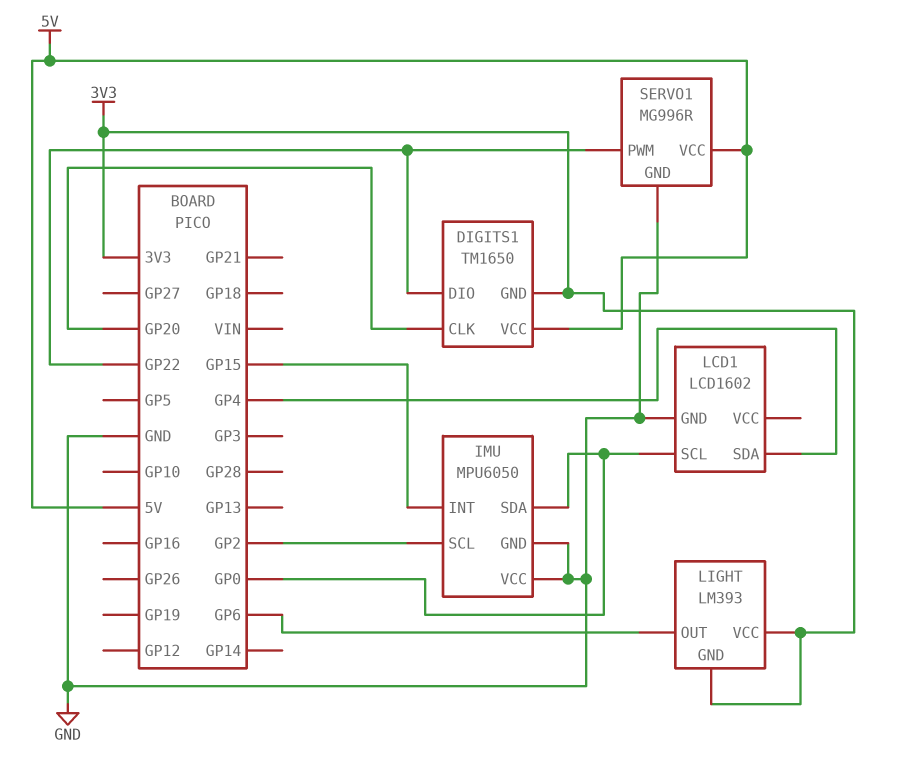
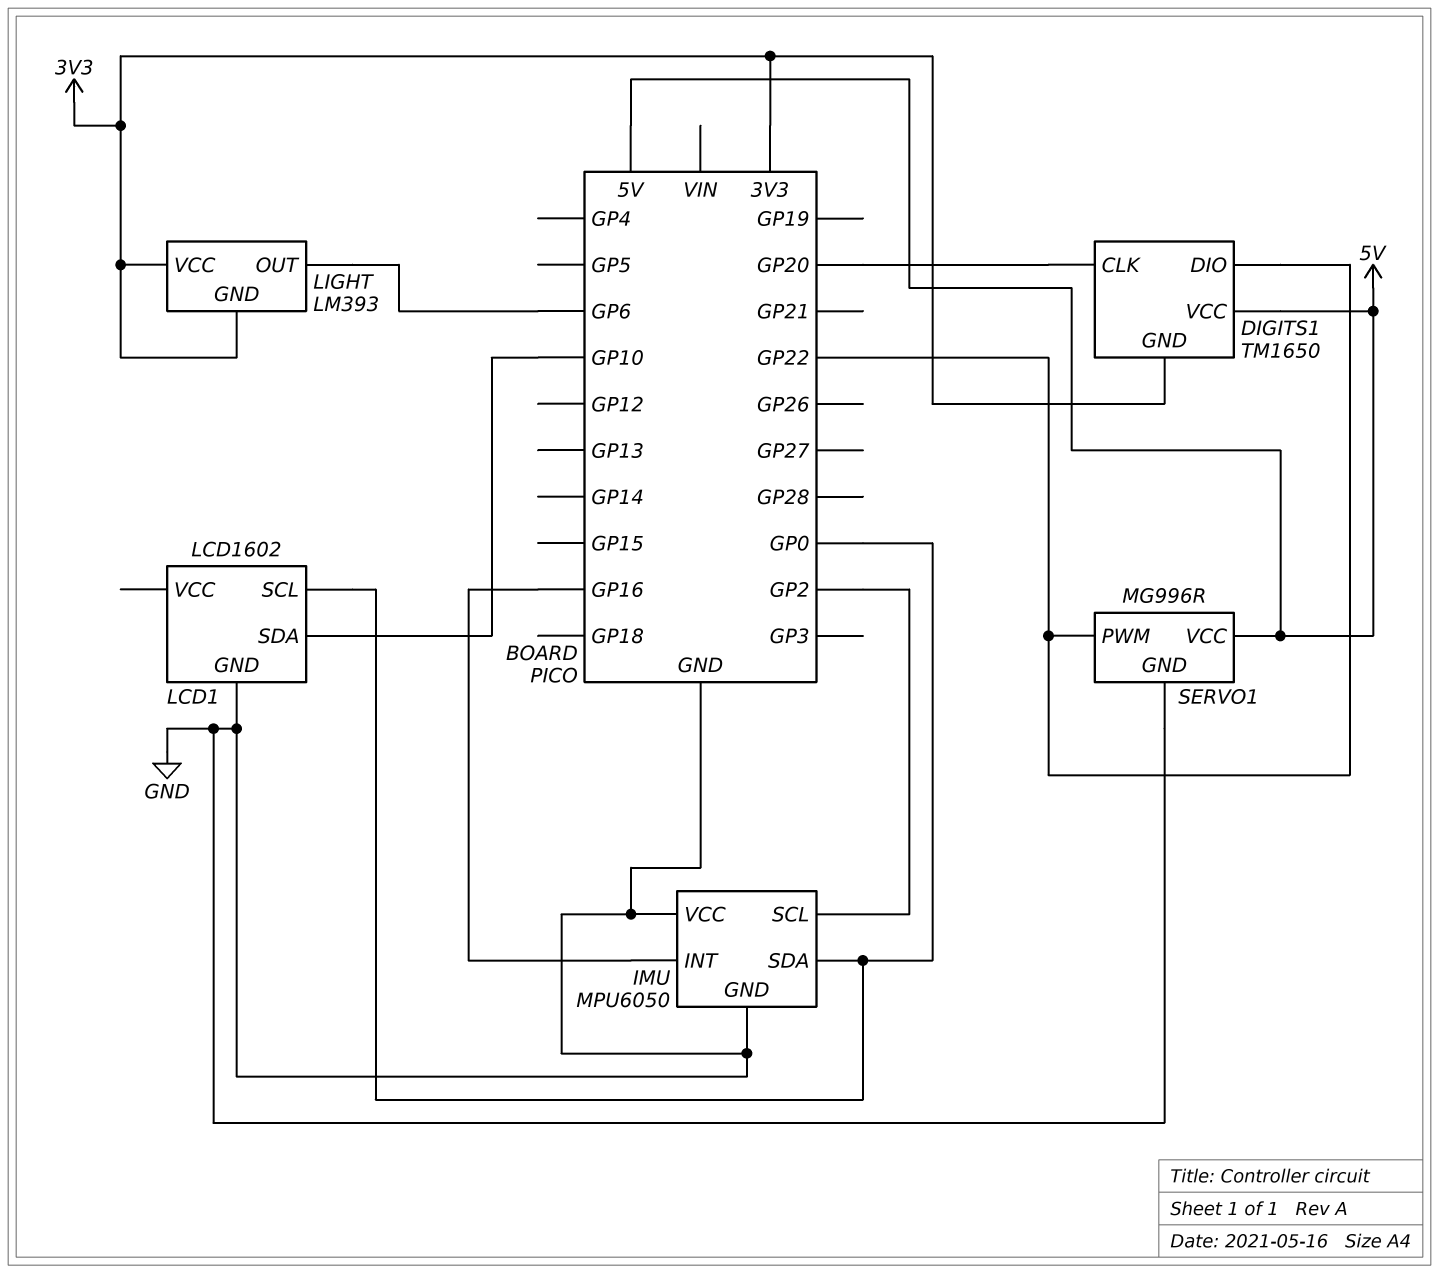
IMU pin INT: GP15 -> GP16
LCD1 pin SDA: GP4 -> GP10

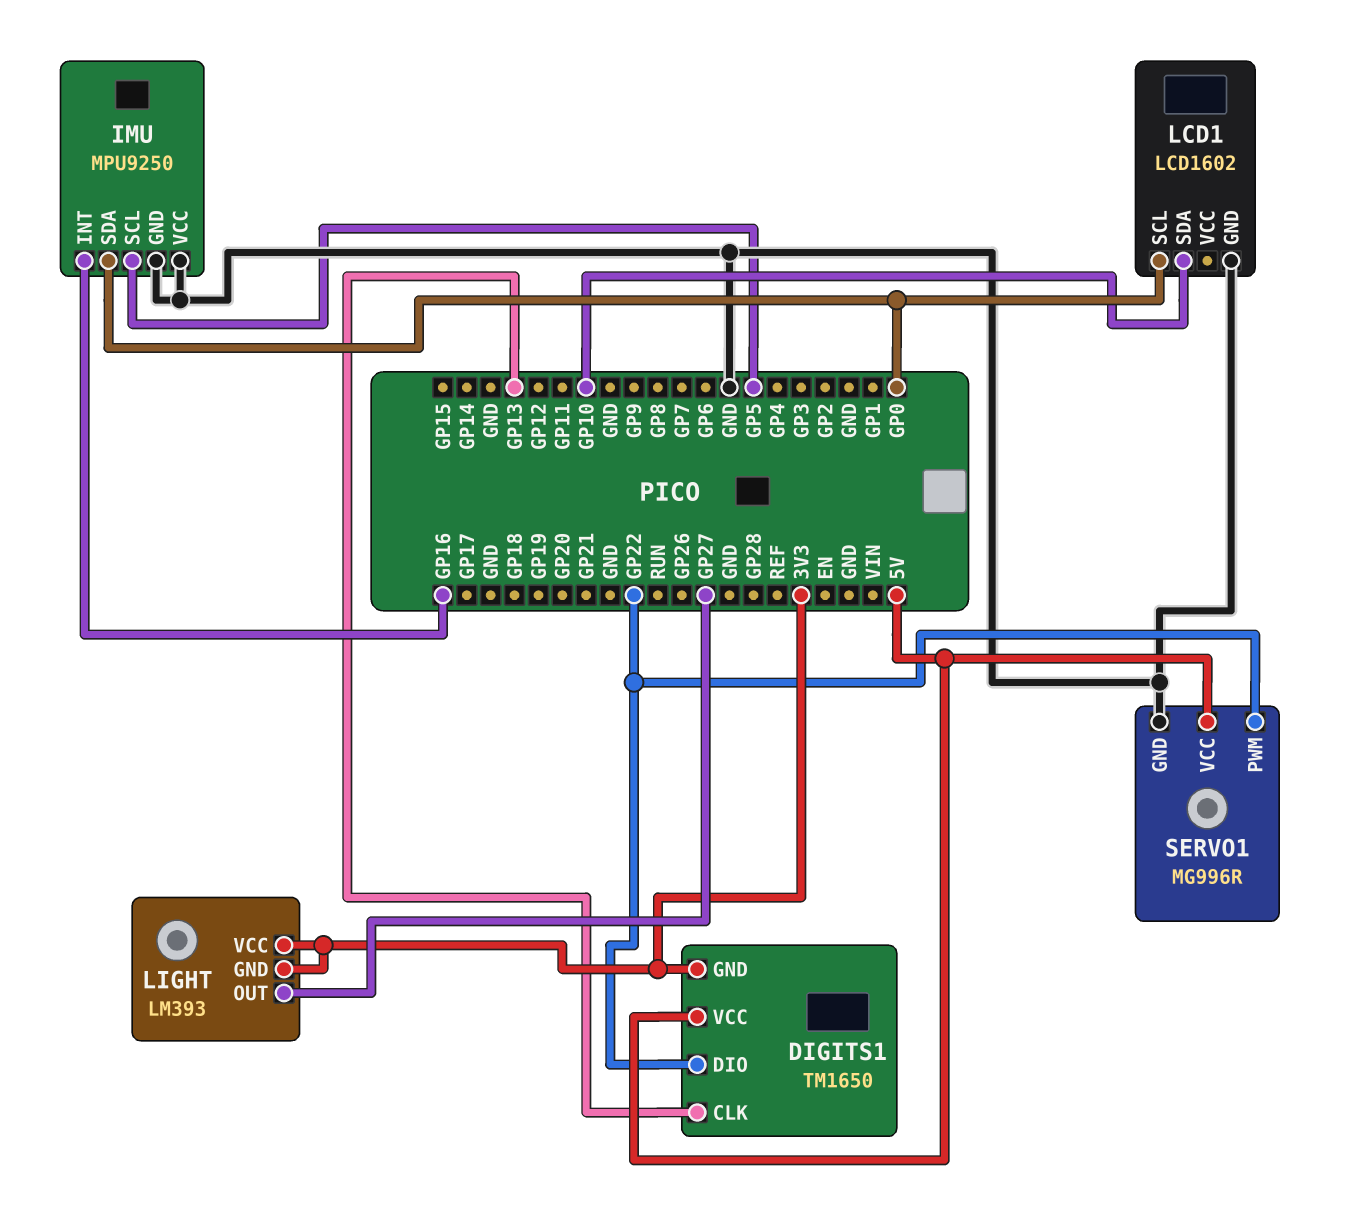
DIGITS1 pin CLK: GP20 -> GP13
IMU: MPU6050 -> MPU9250
IMU pin SCL: GP2 -> GP5
LIGHT pin OUT: GP6 -> GP27

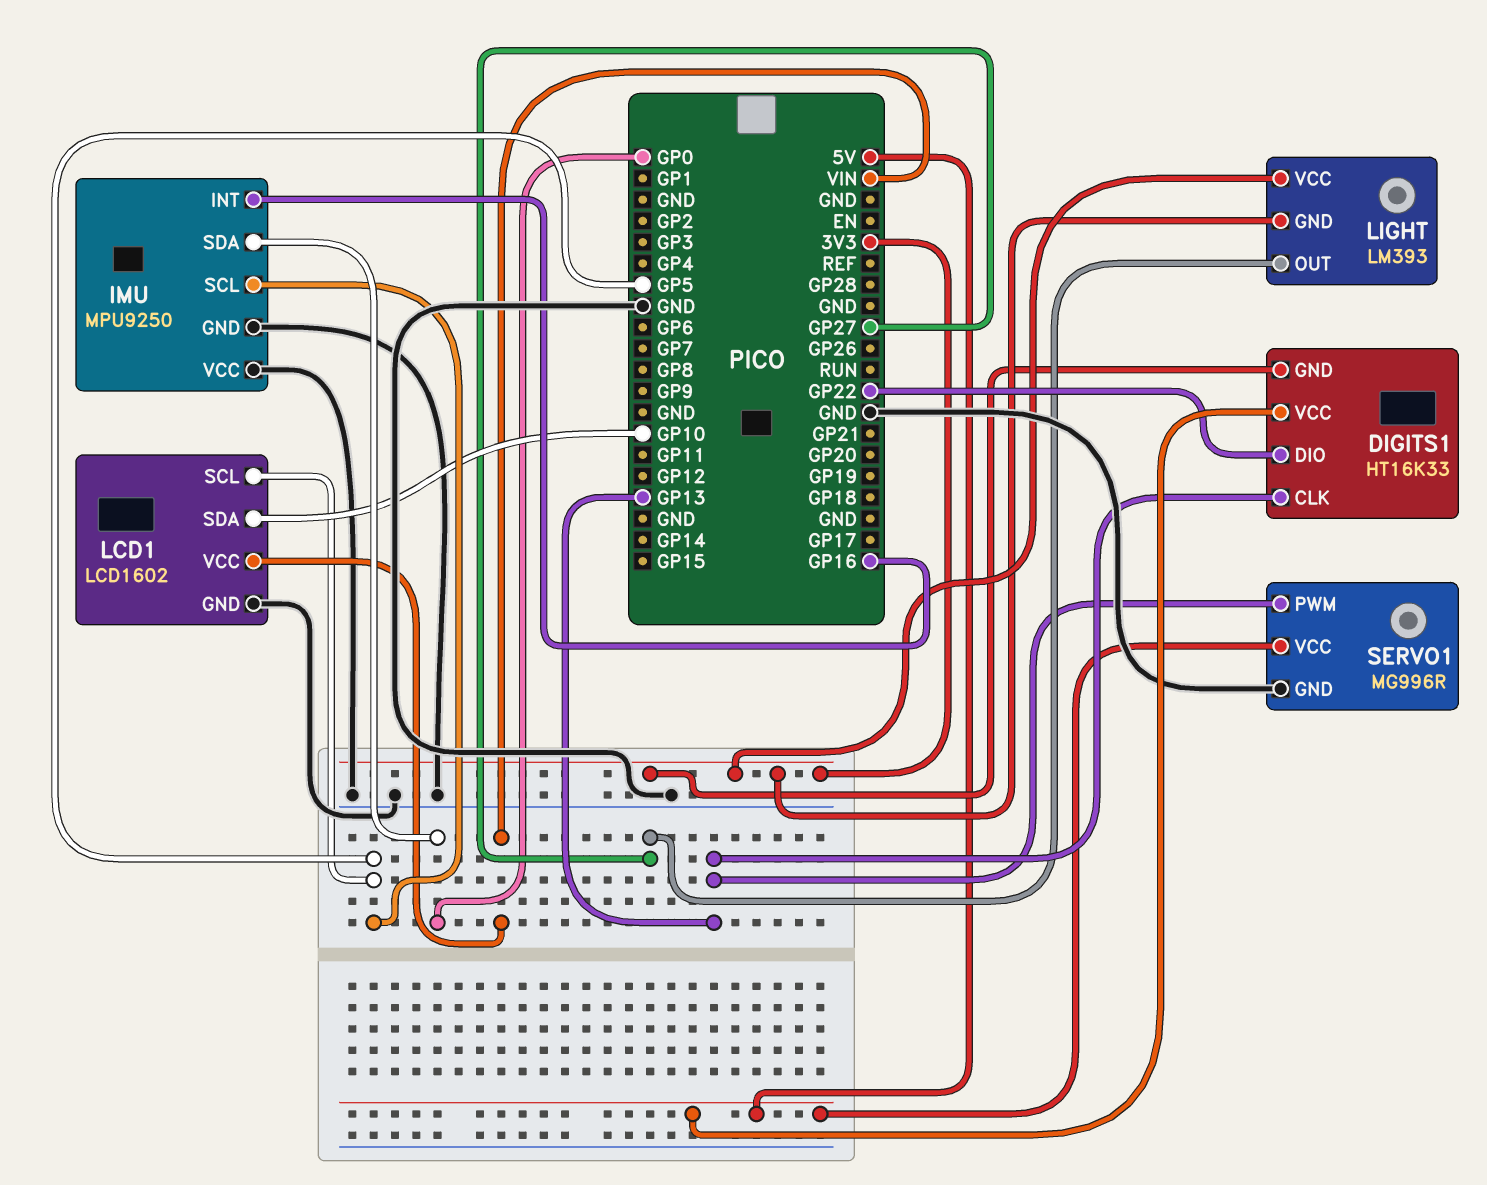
DIGITS1: TM1650 -> HT16K33
LCD1 pin SCL: GP0 -> GP5
LCD1 pin VCC: none -> VIN
SERVO1 pin PWM: GP22 -> GP13

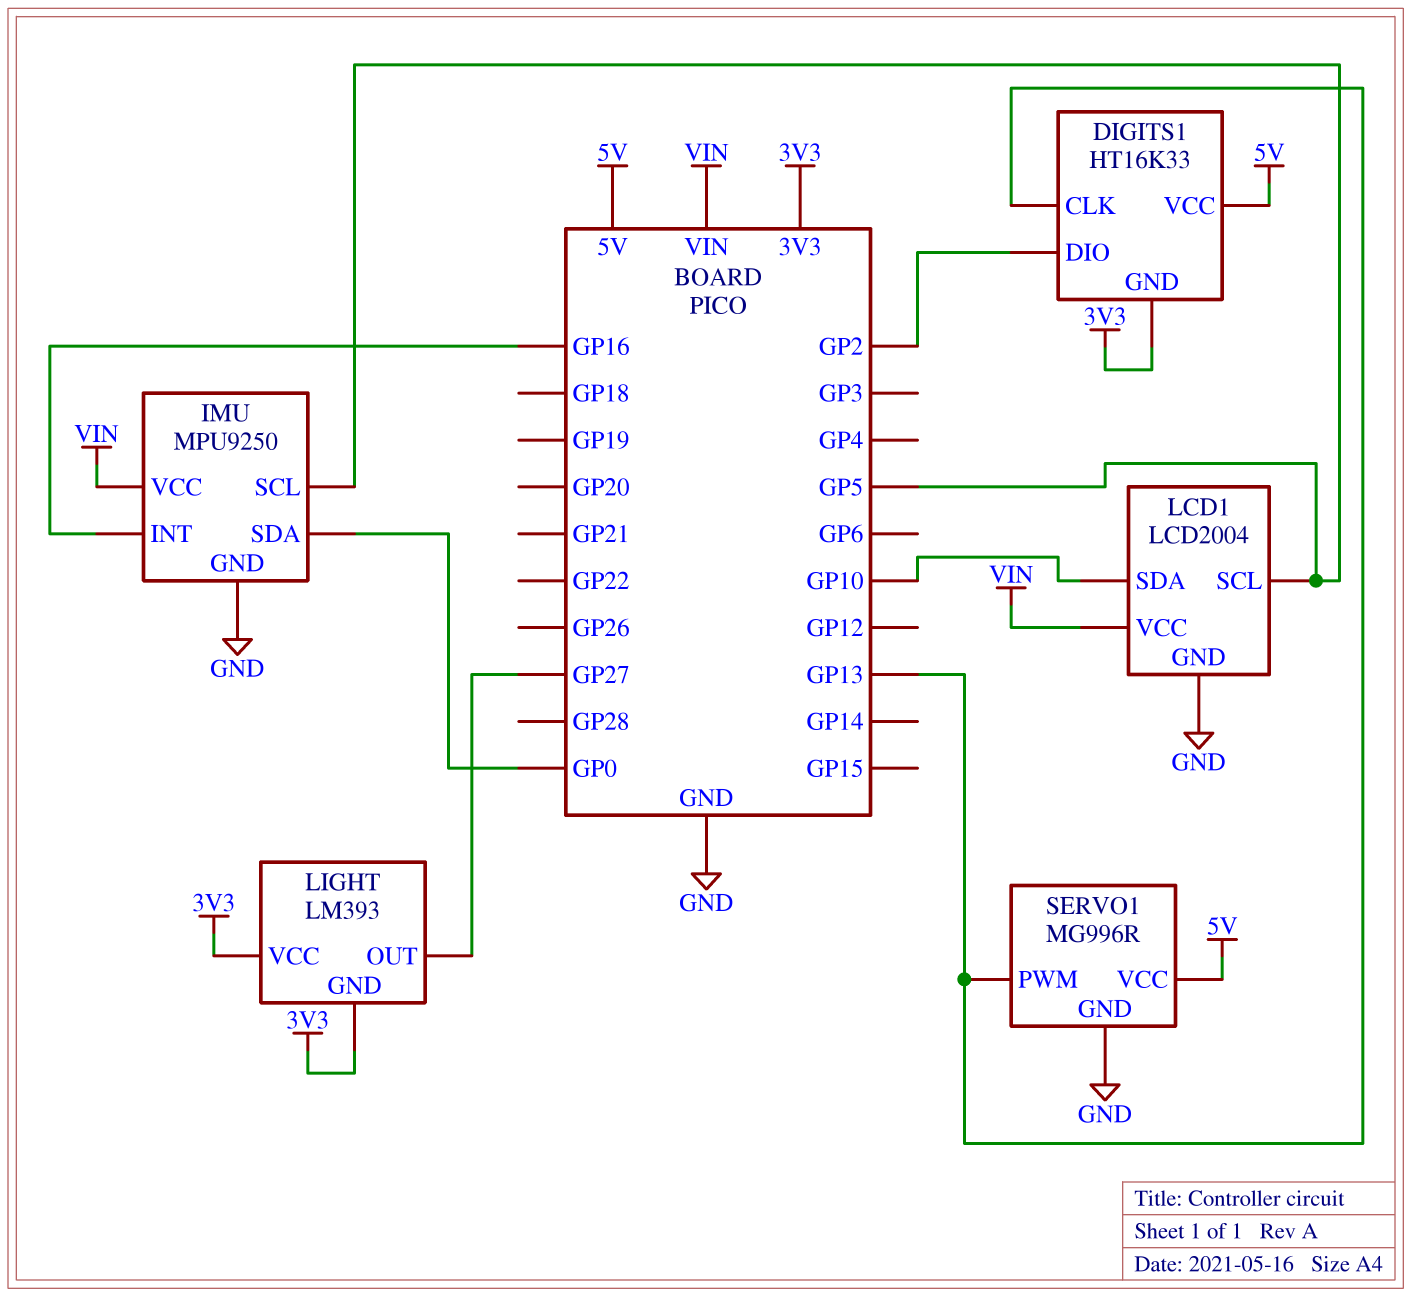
DIGITS1 pin DIO: GP22 -> GP2
IMU pin VCC: GND -> VIN
LCD1: LCD1602 -> LCD2004

